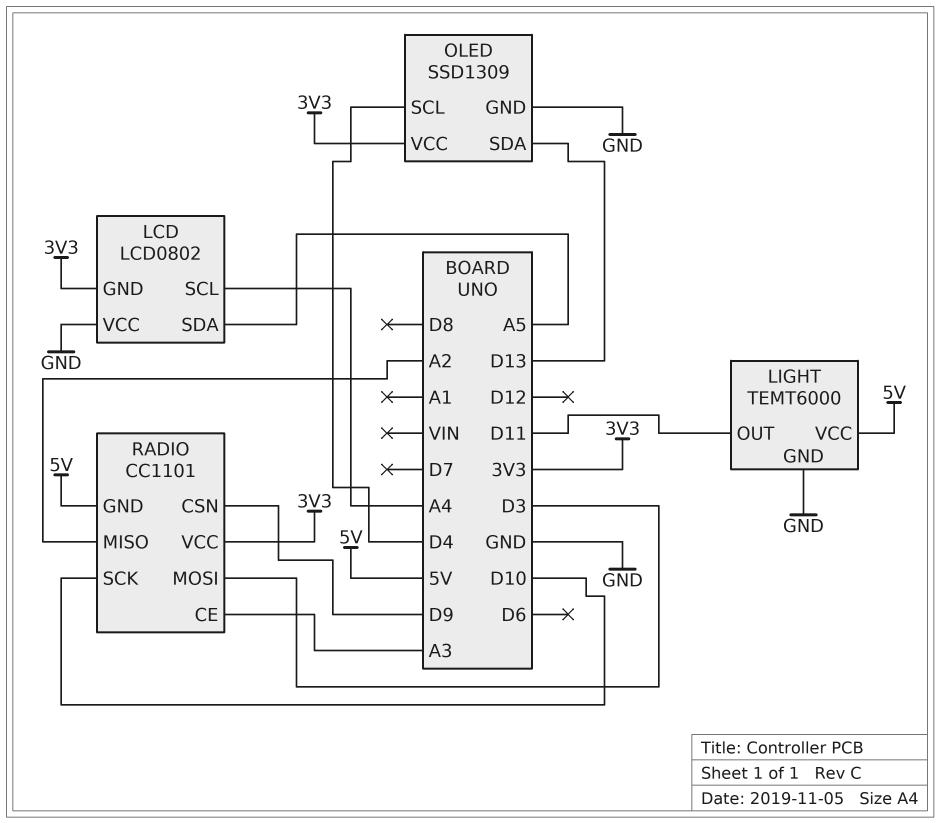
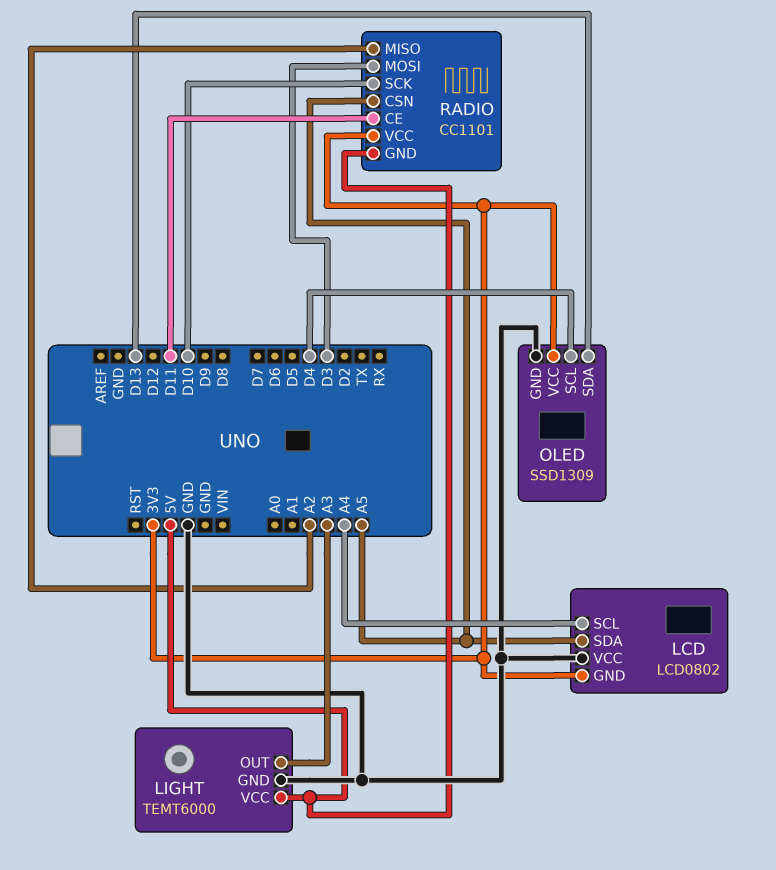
LIGHT pin OUT: D11 -> A3
RADIO pin CE: A3 -> D11
RADIO pin CSN: D9 -> A5

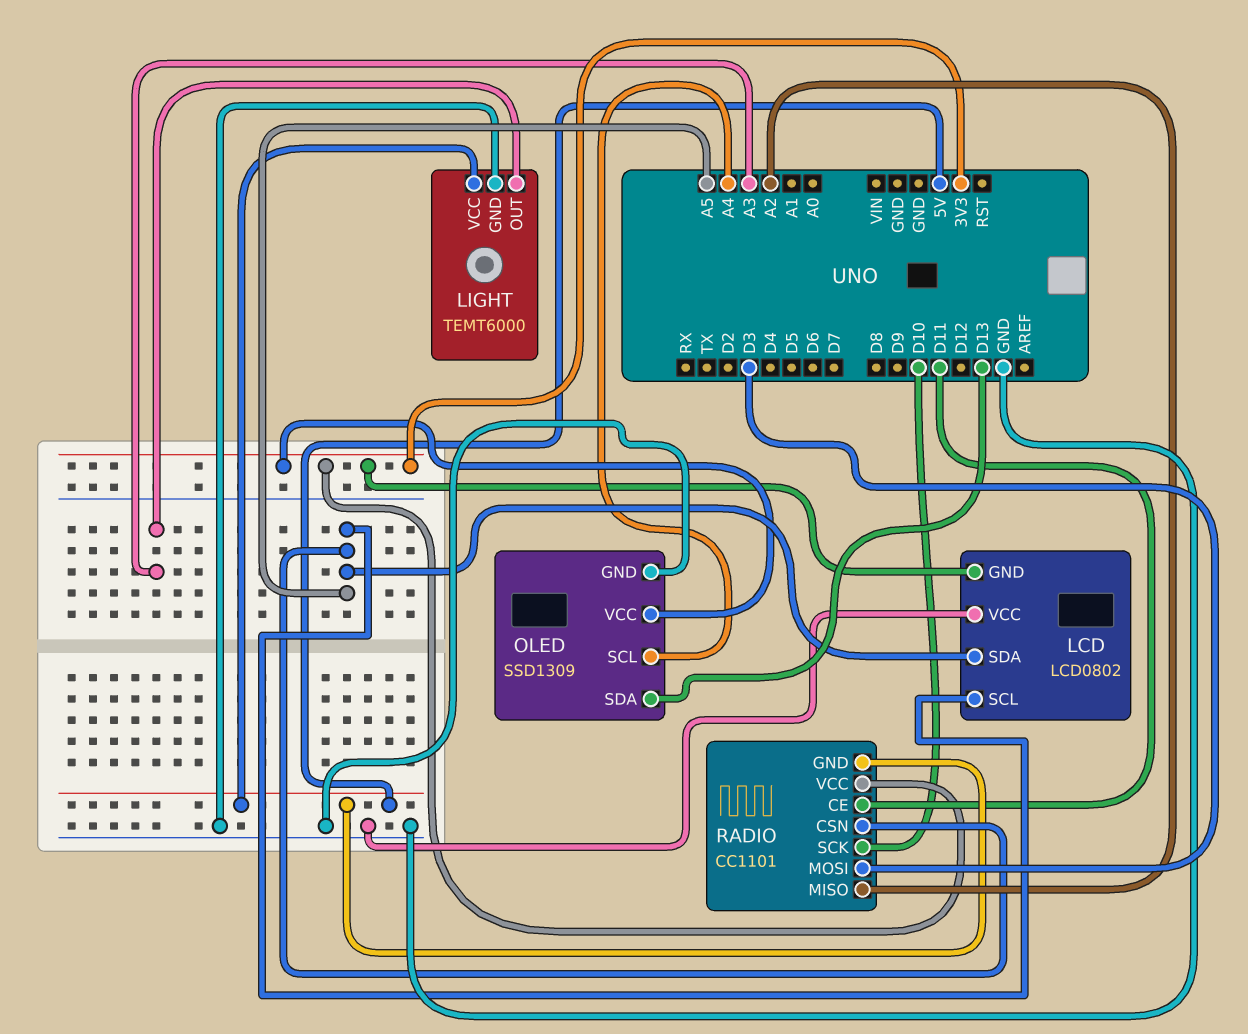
LCD pin SCL: A4 -> A5
OLED pin SCL: D4 -> A4

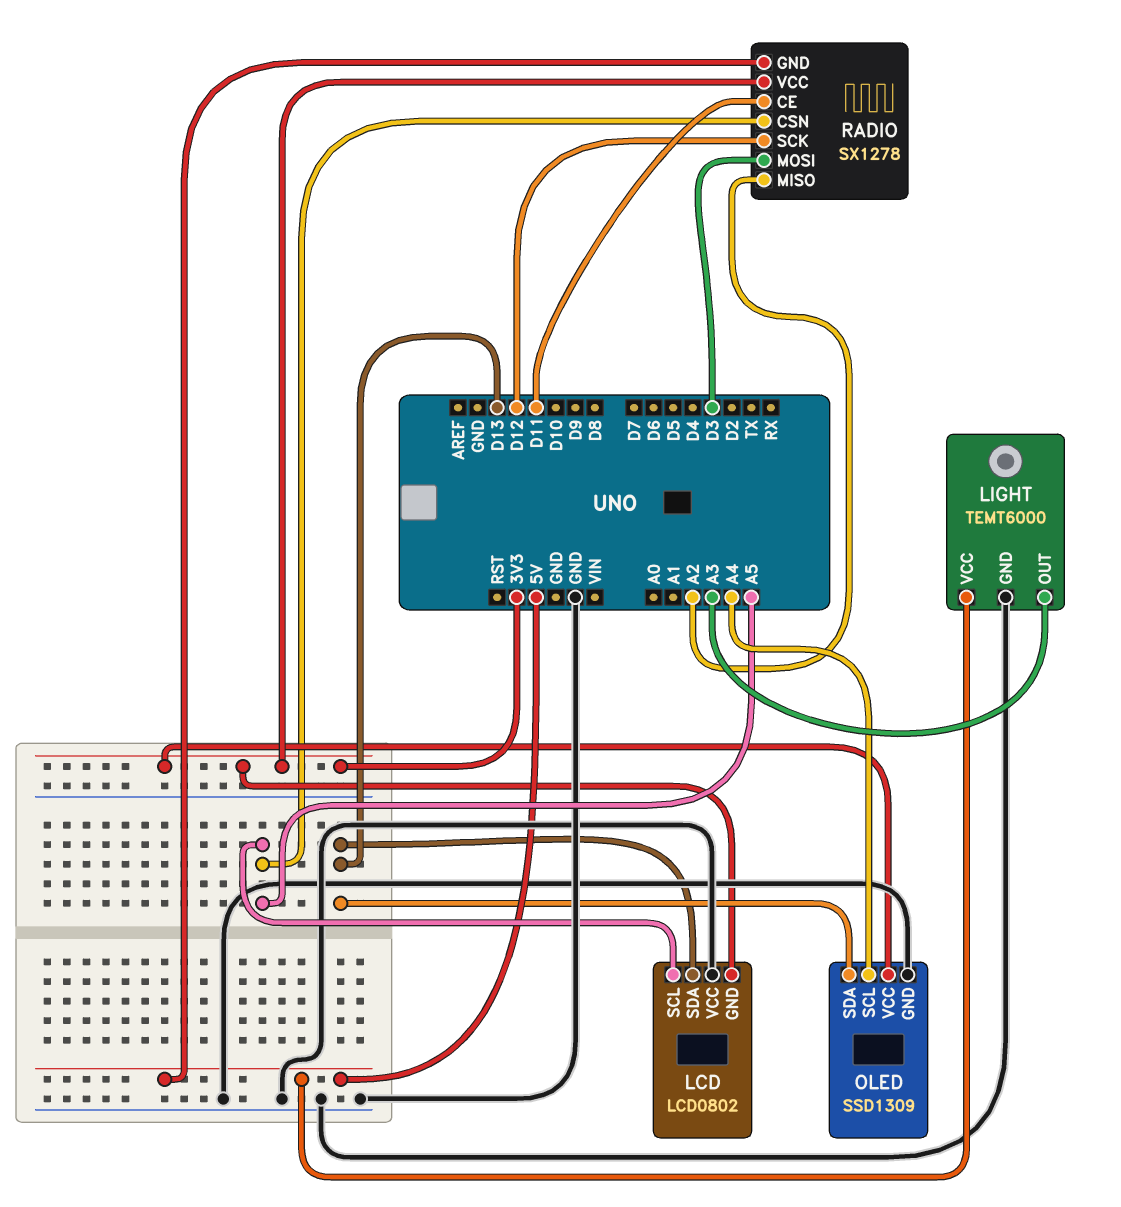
LCD pin SDA: A5 -> D13
RADIO: CC1101 -> SX1278
RADIO pin SCK: D10 -> D12

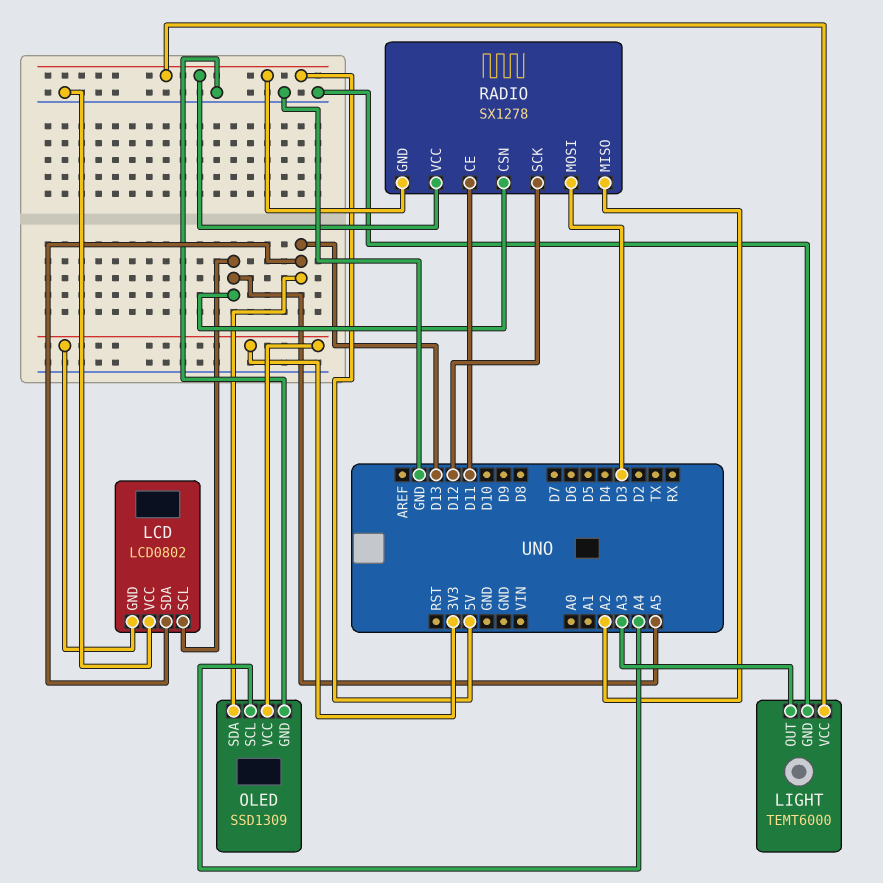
RADIO pin VCC: 3V3 -> 5V

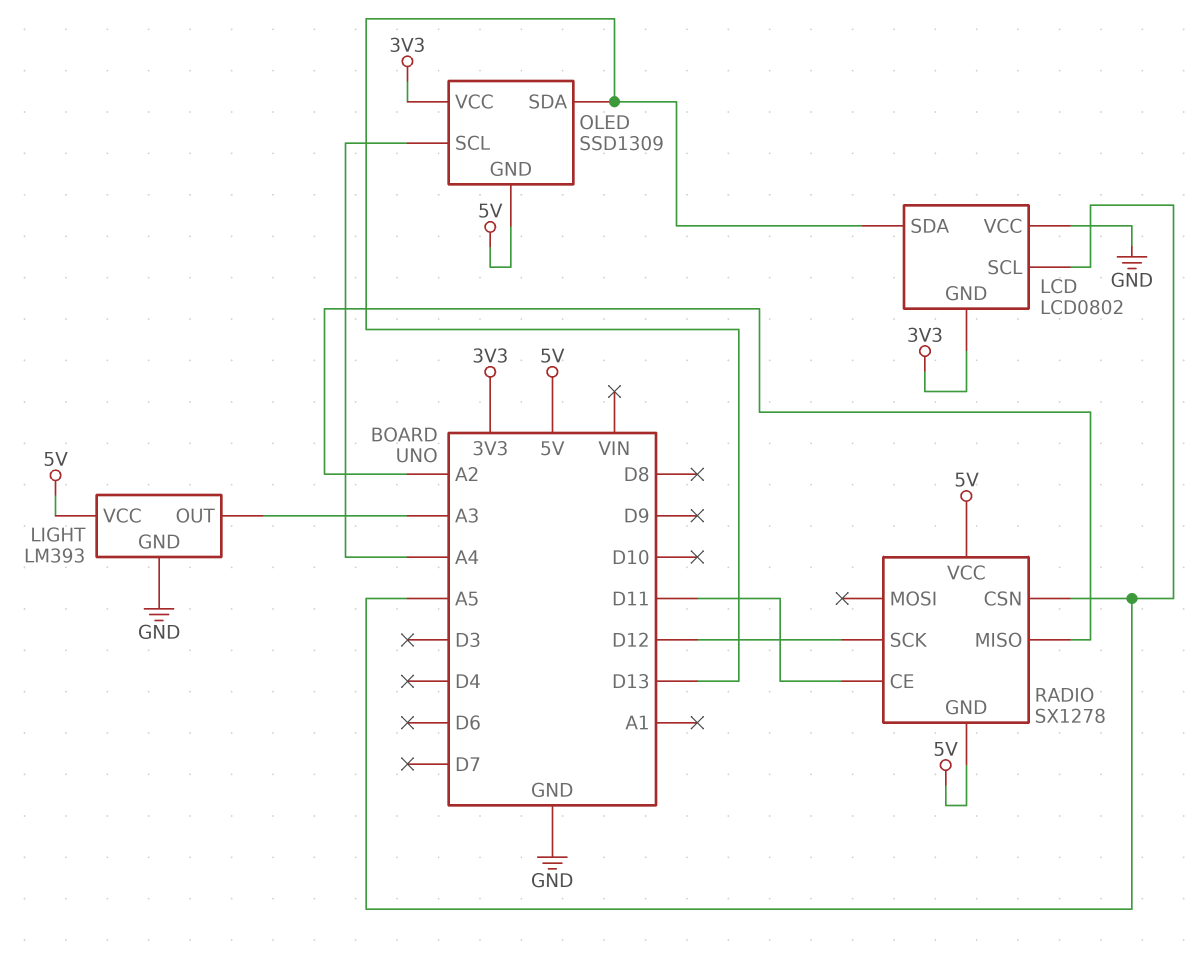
LIGHT: TEMT6000 -> LM393
OLED pin GND: GND -> 5V
RADIO pin MOSI: D3 -> none

